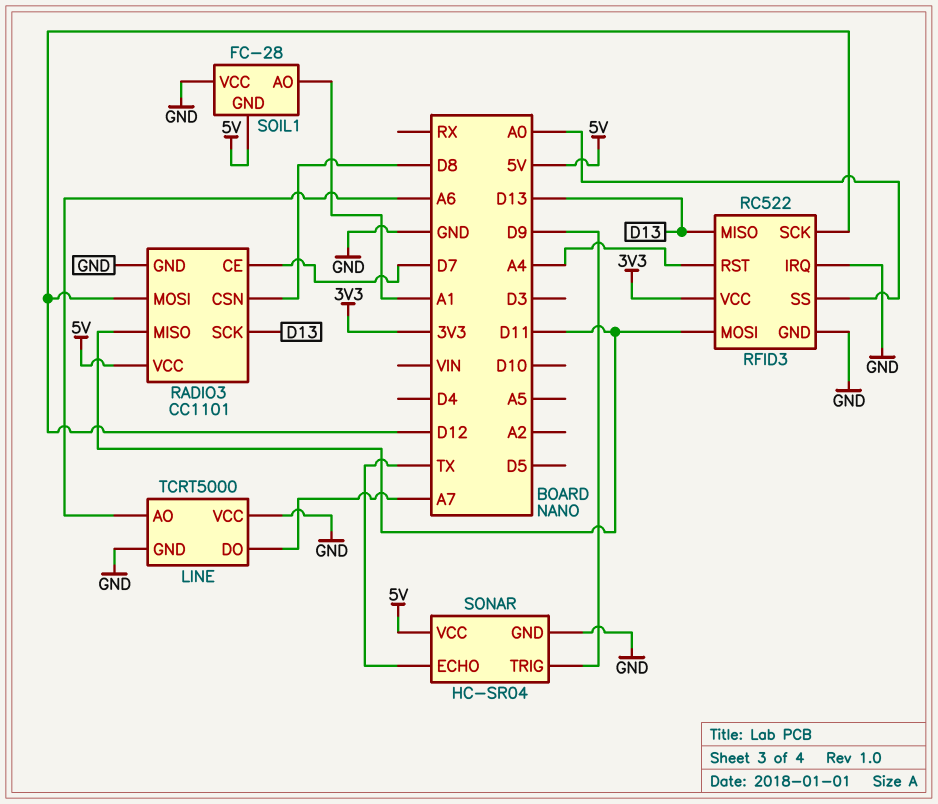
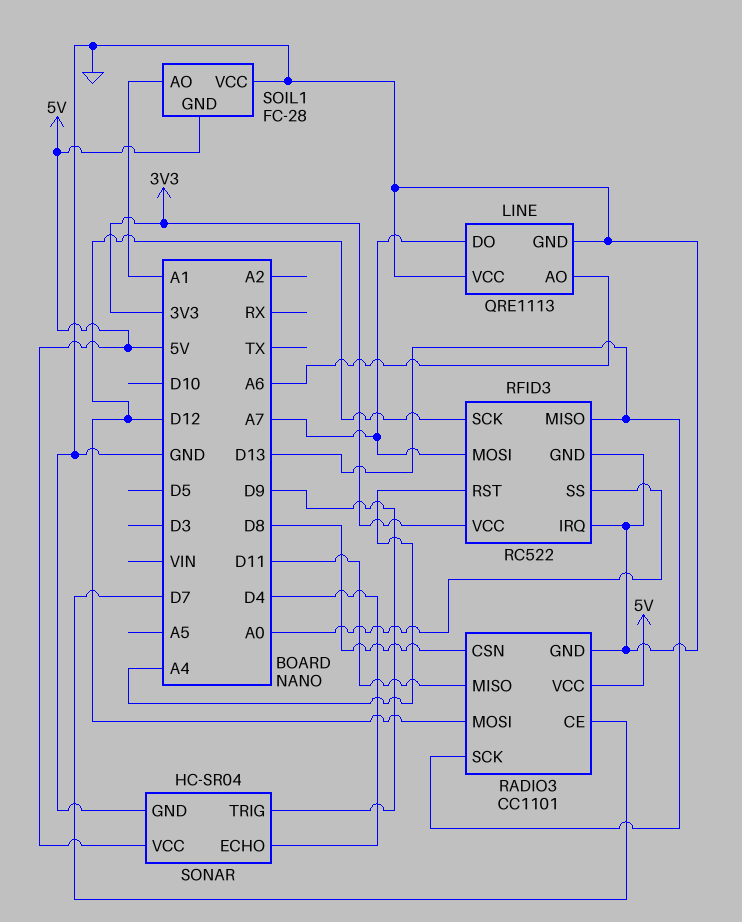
LINE: TCRT5000 -> QRE1113
RFID3 pin MOSI: D11 -> A7
SONAR pin ECHO: TX -> D4

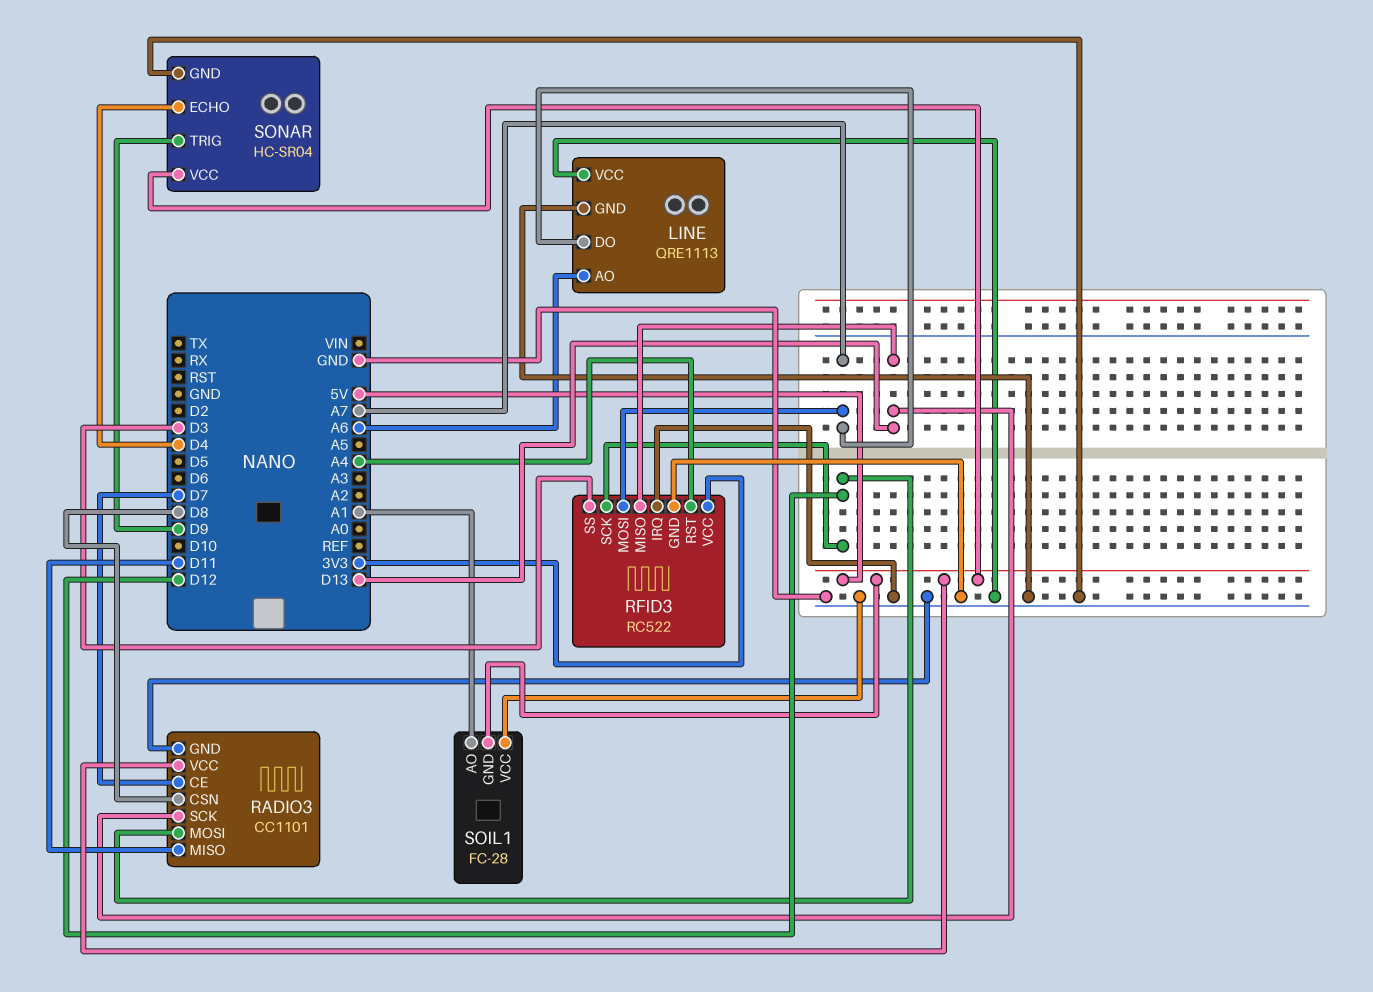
RFID3 pin SS: A0 -> D3

